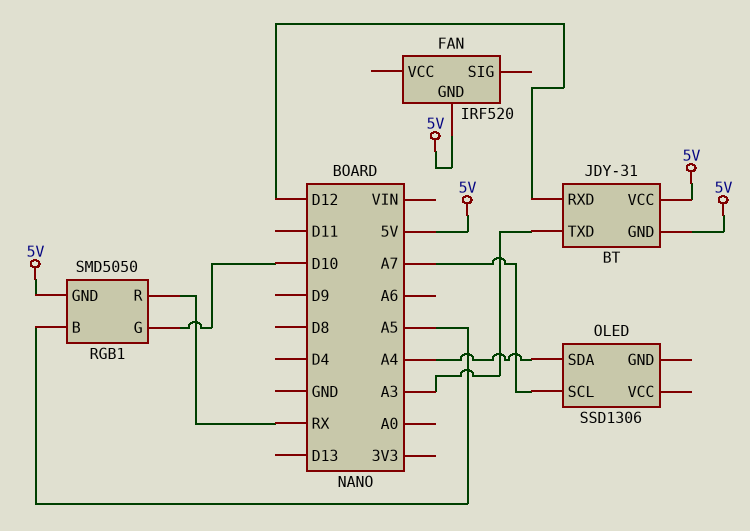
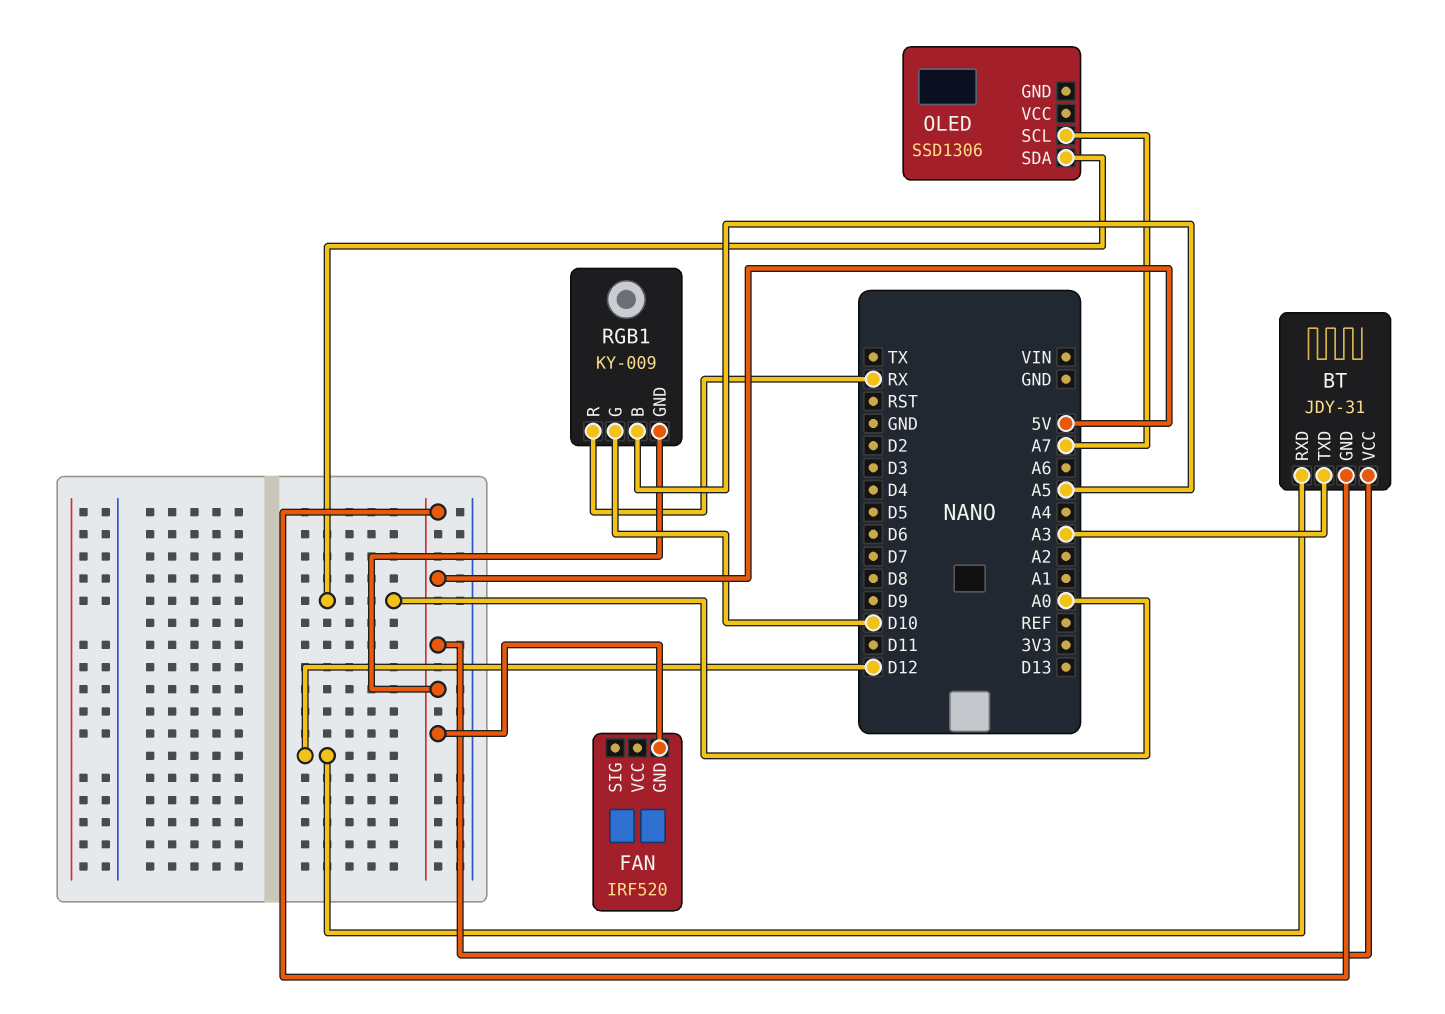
OLED pin SDA: A4 -> A0
RGB1: SMD5050 -> KY-009

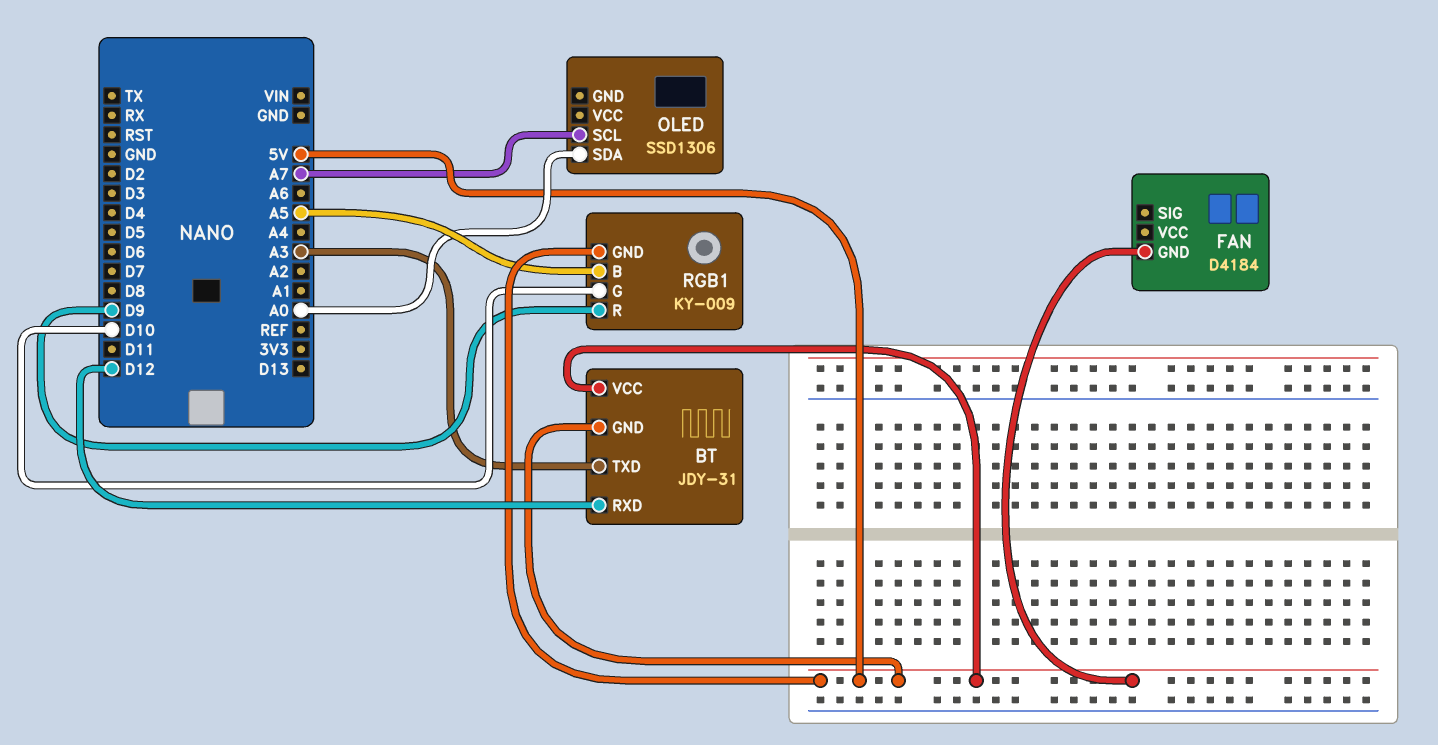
FAN: IRF520 -> D4184
RGB1 pin R: RX -> D9

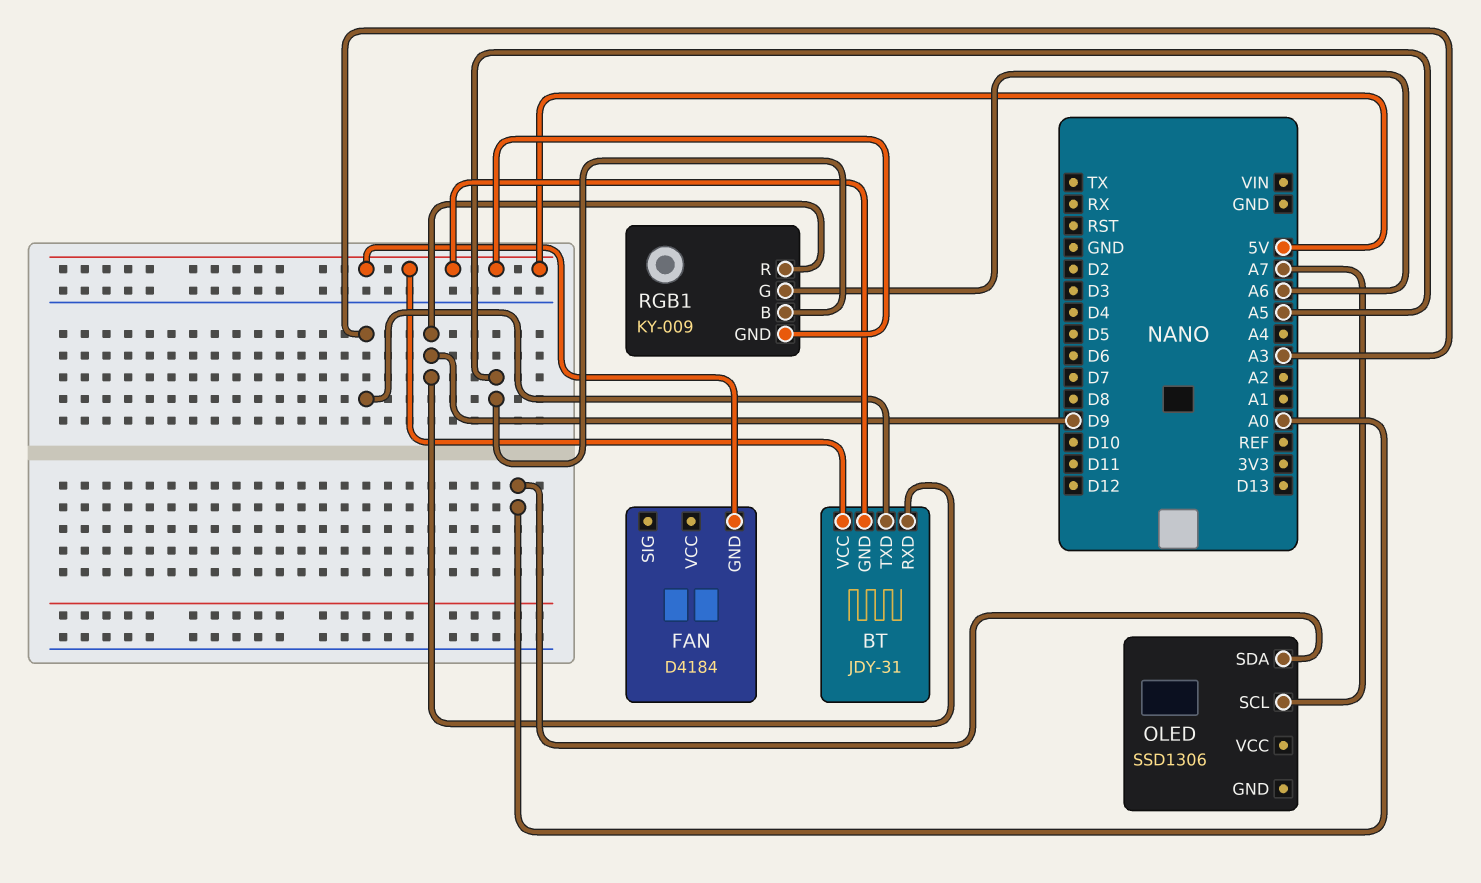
BT pin RXD: D12 -> D9
RGB1 pin G: D10 -> A6

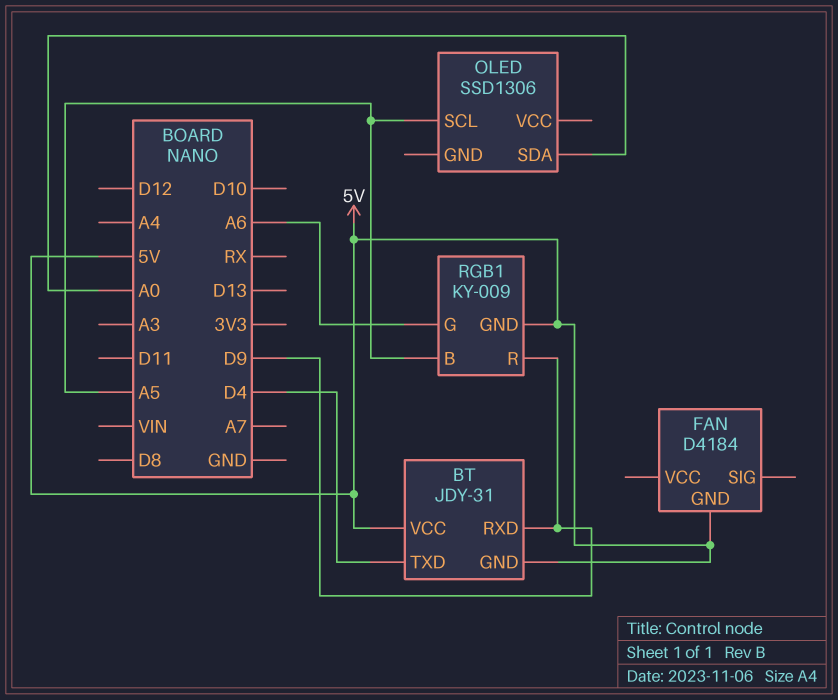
BT pin TXD: A3 -> D4
OLED pin SCL: A7 -> A5

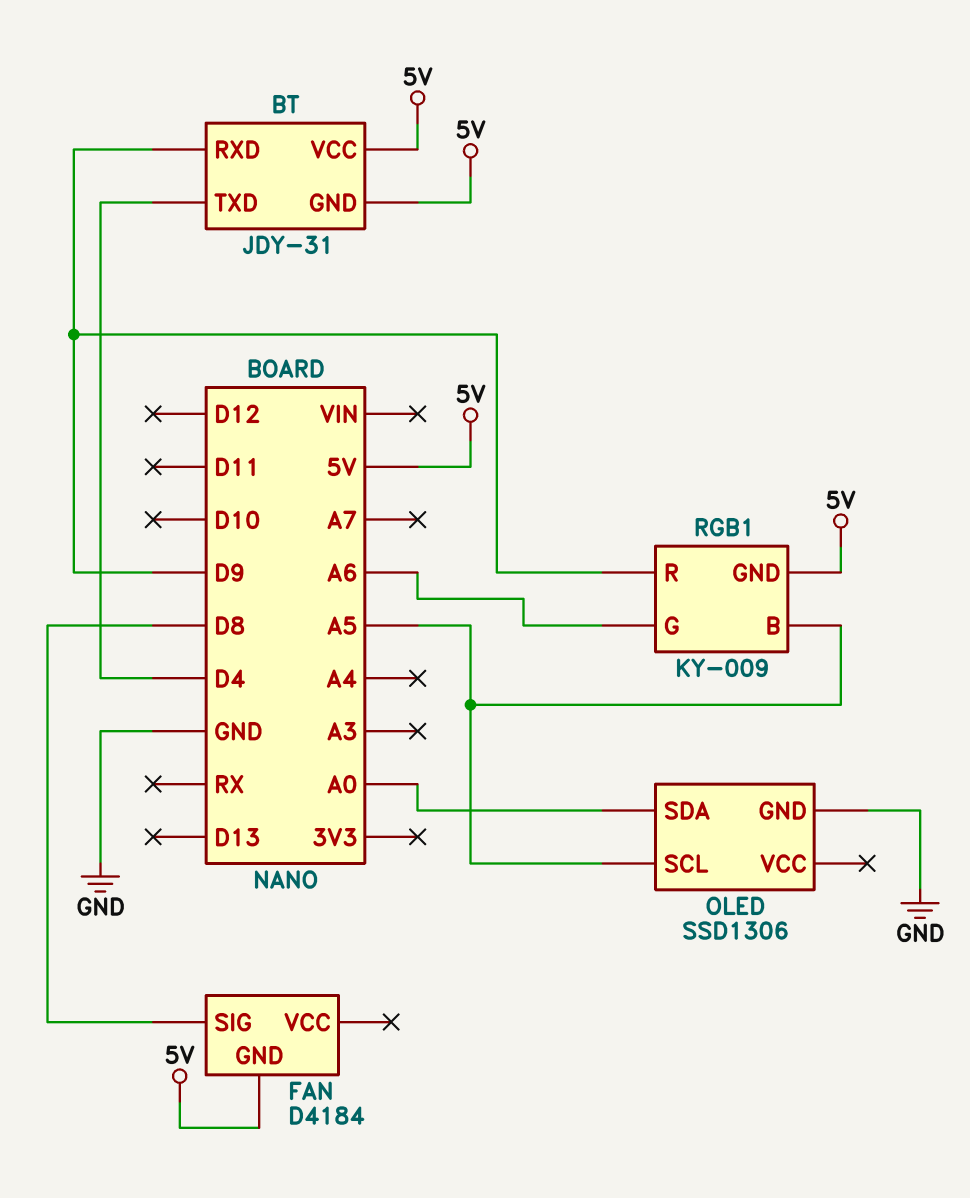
FAN pin SIG: none -> D8
OLED pin GND: none -> GND

